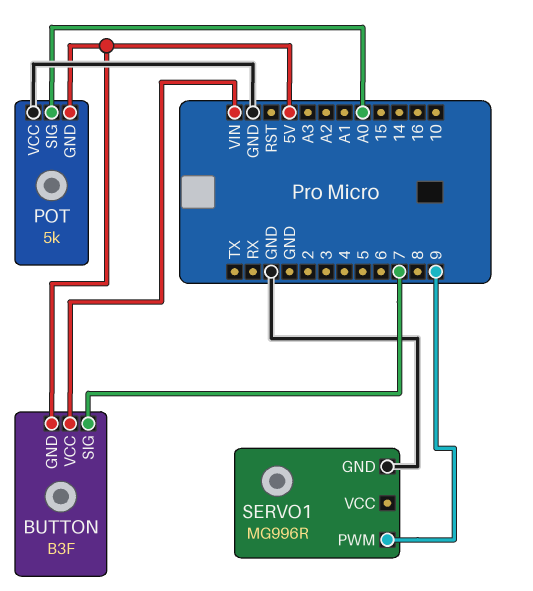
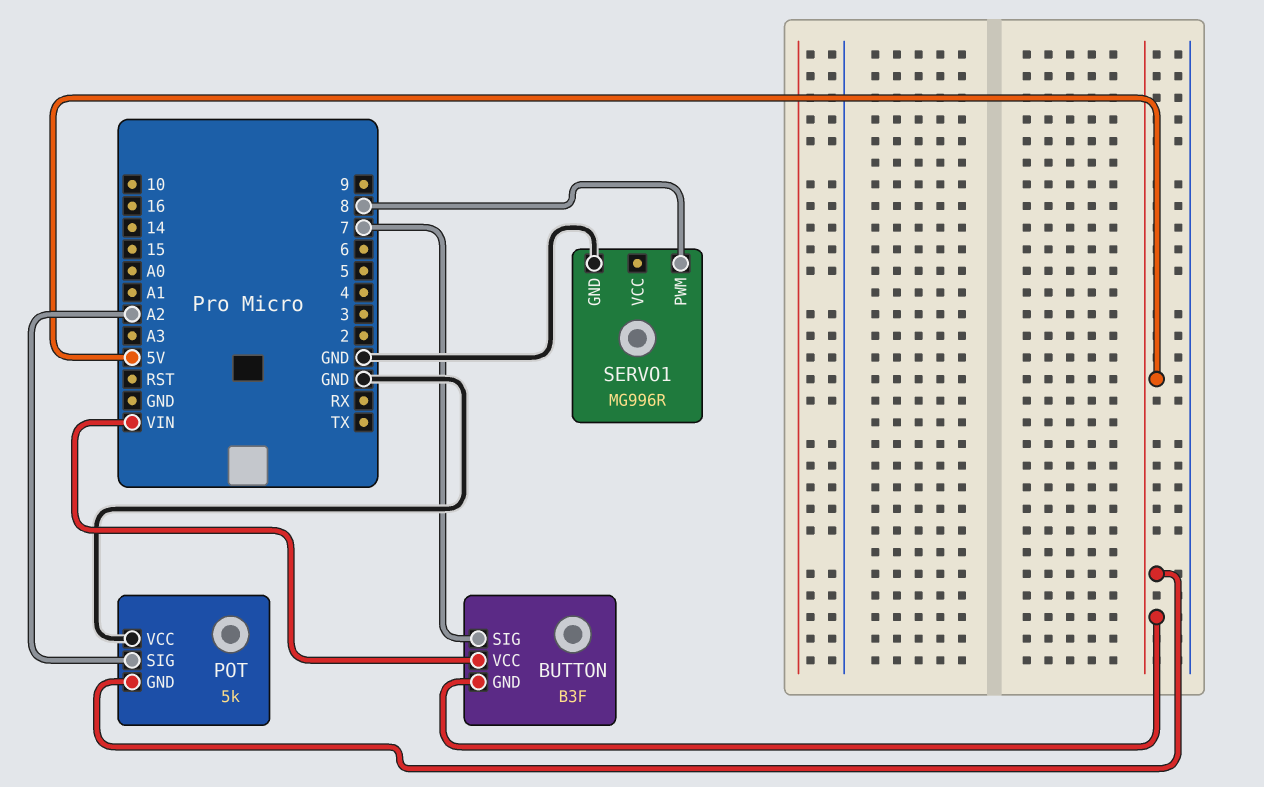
POT pin SIG: A0 -> A2
SERVO1 pin PWM: 9 -> 8

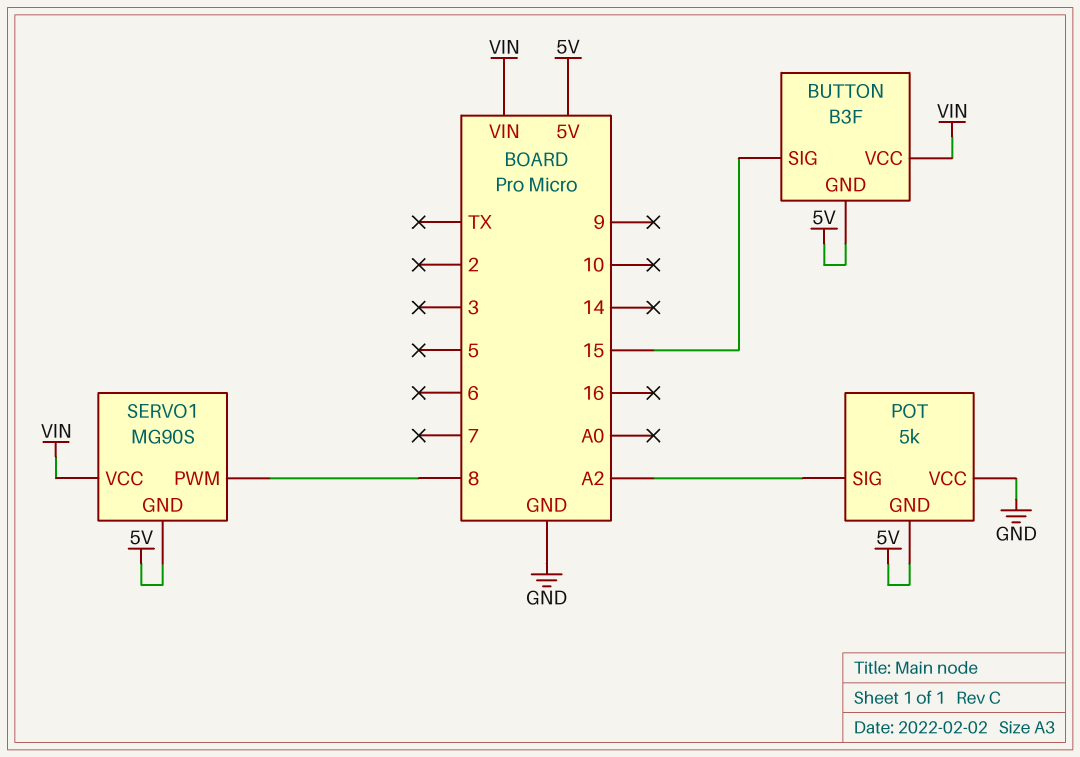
BUTTON pin SIG: 7 -> 15
SERVO1: MG996R -> MG90S
SERVO1 pin GND: GND -> 5V
SERVO1 pin VCC: none -> VIN

